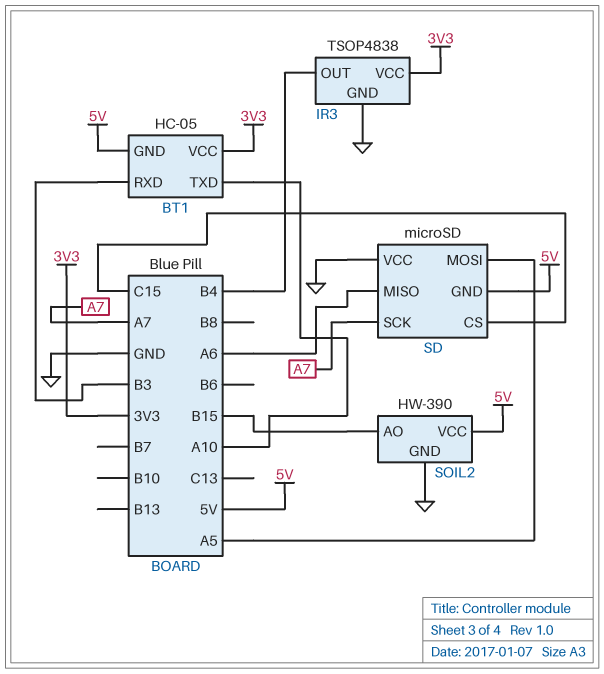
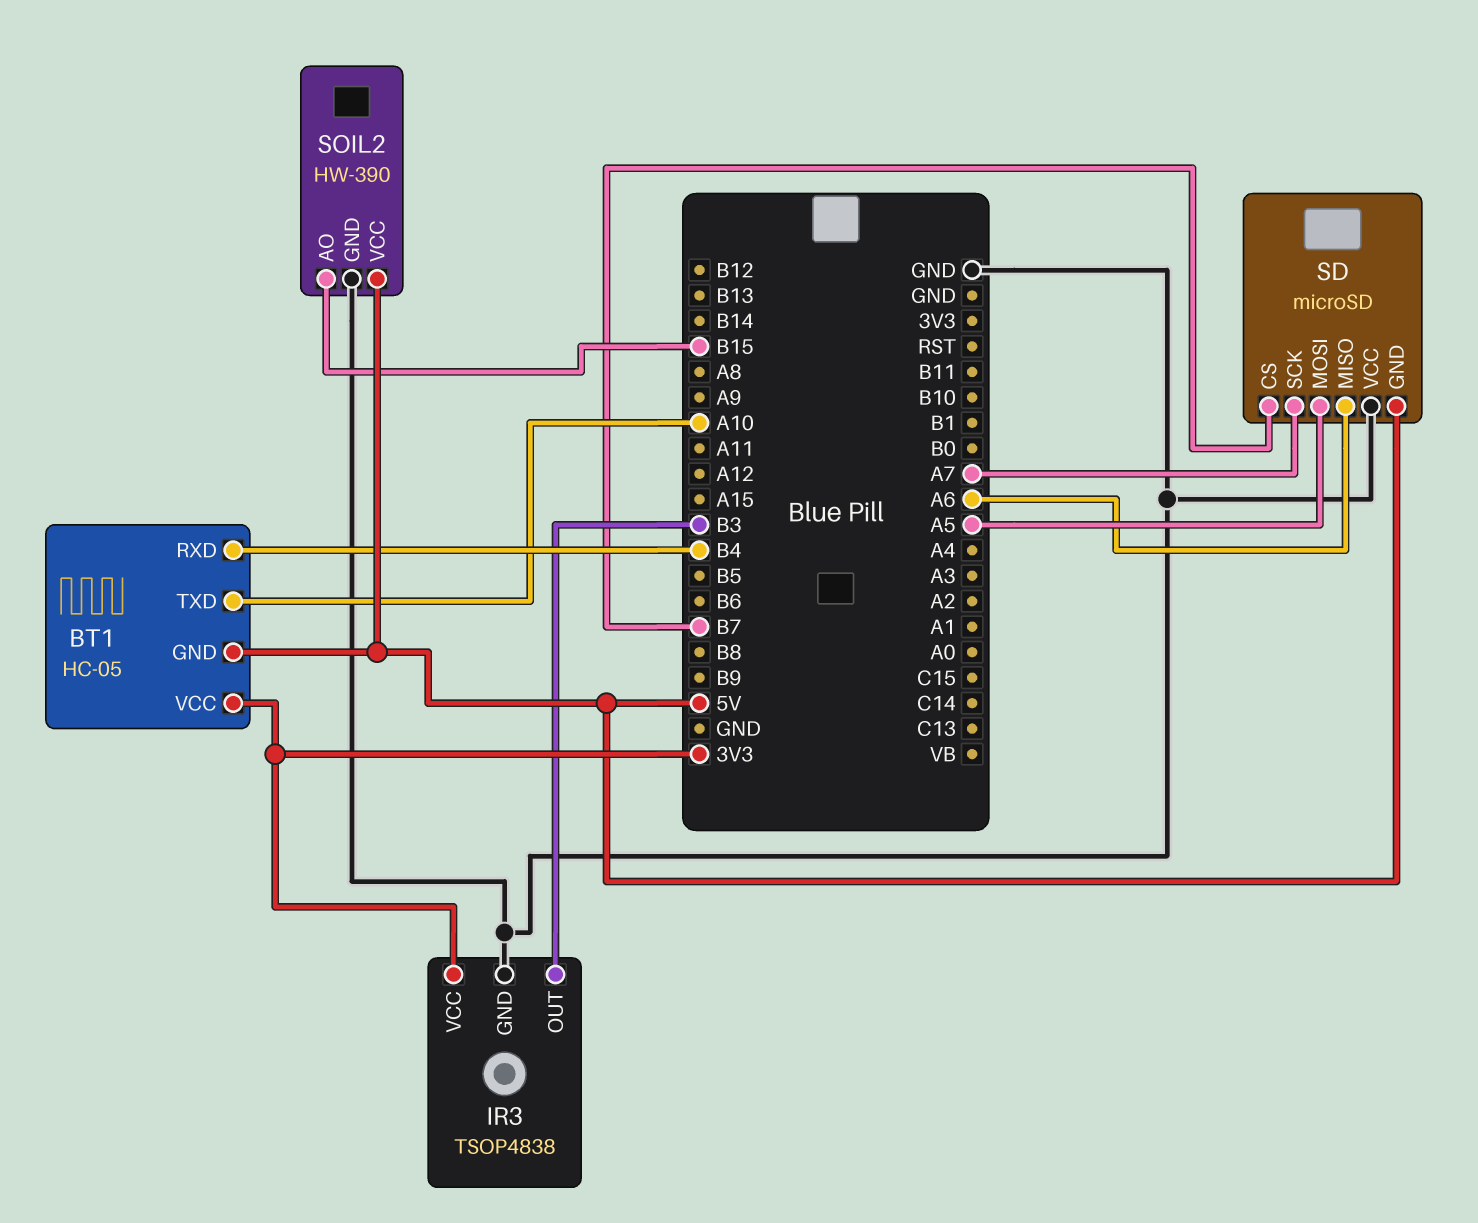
BT1 pin RXD: B3 -> B4
IR3 pin OUT: B4 -> B3
SD pin CS: C15 -> B7

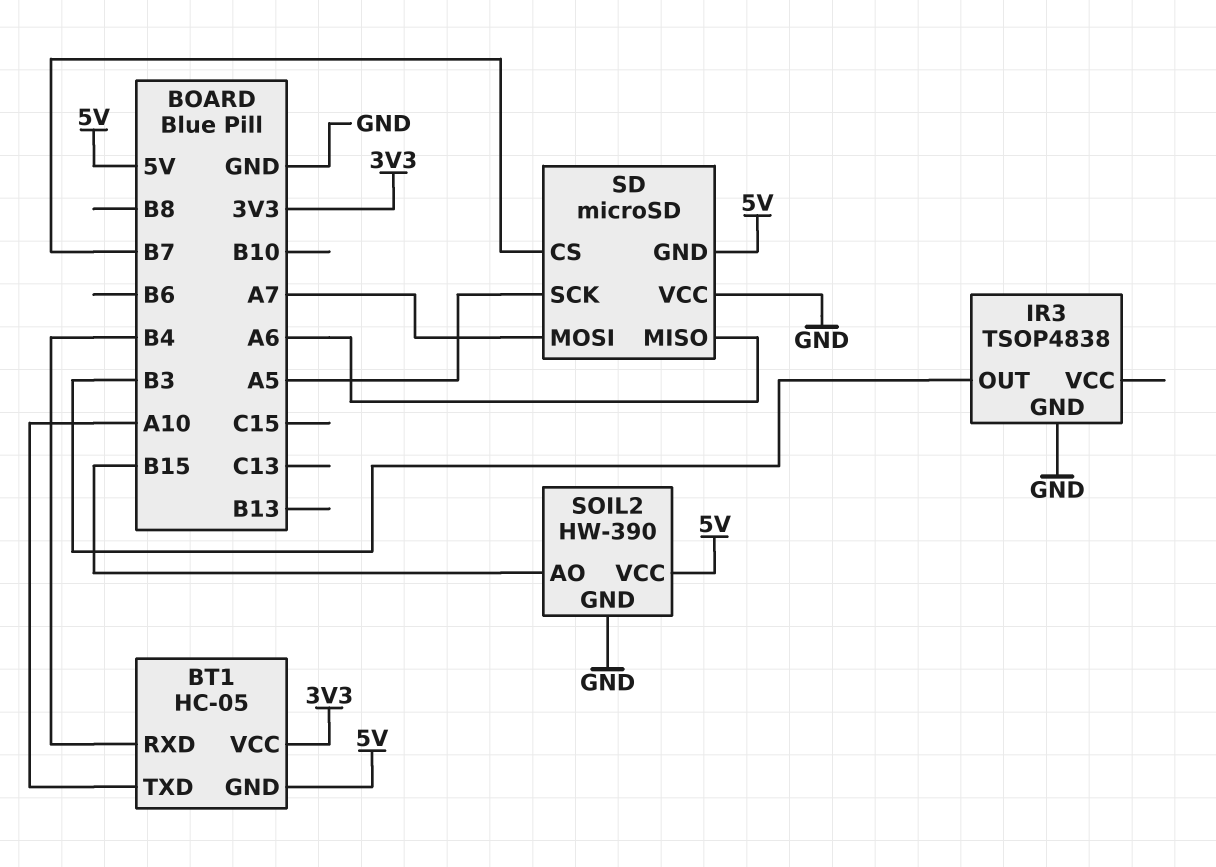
IR3 pin VCC: 3V3 -> none
SD pin MOSI: A5 -> A7
SD pin SCK: A7 -> A5

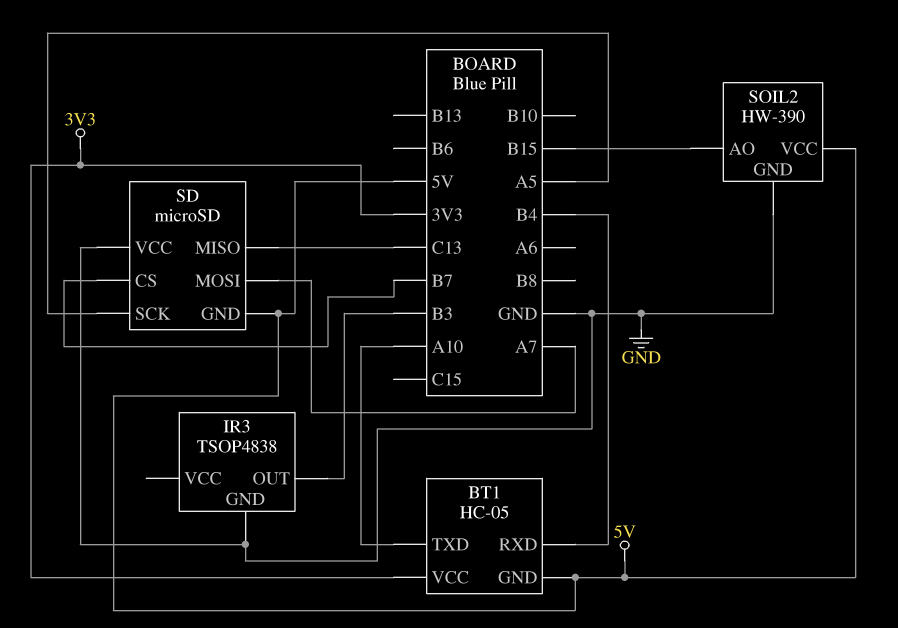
SD pin MISO: A6 -> C13

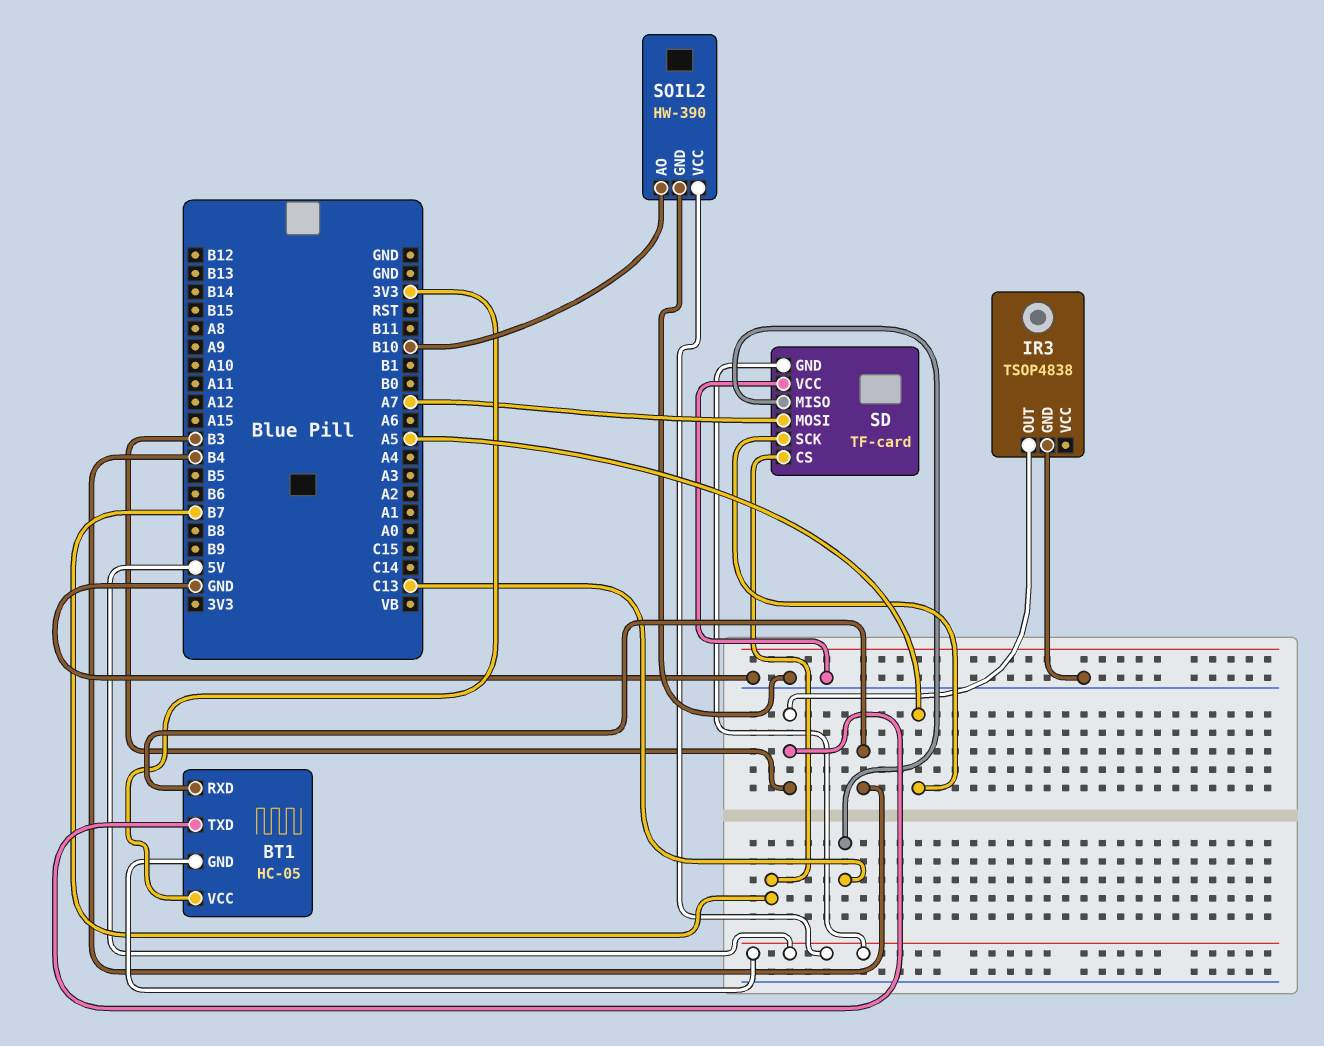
BT1 pin TXD: A10 -> B3
SD: microSD -> TF-card
SOIL2 pin AO: B15 -> B10

